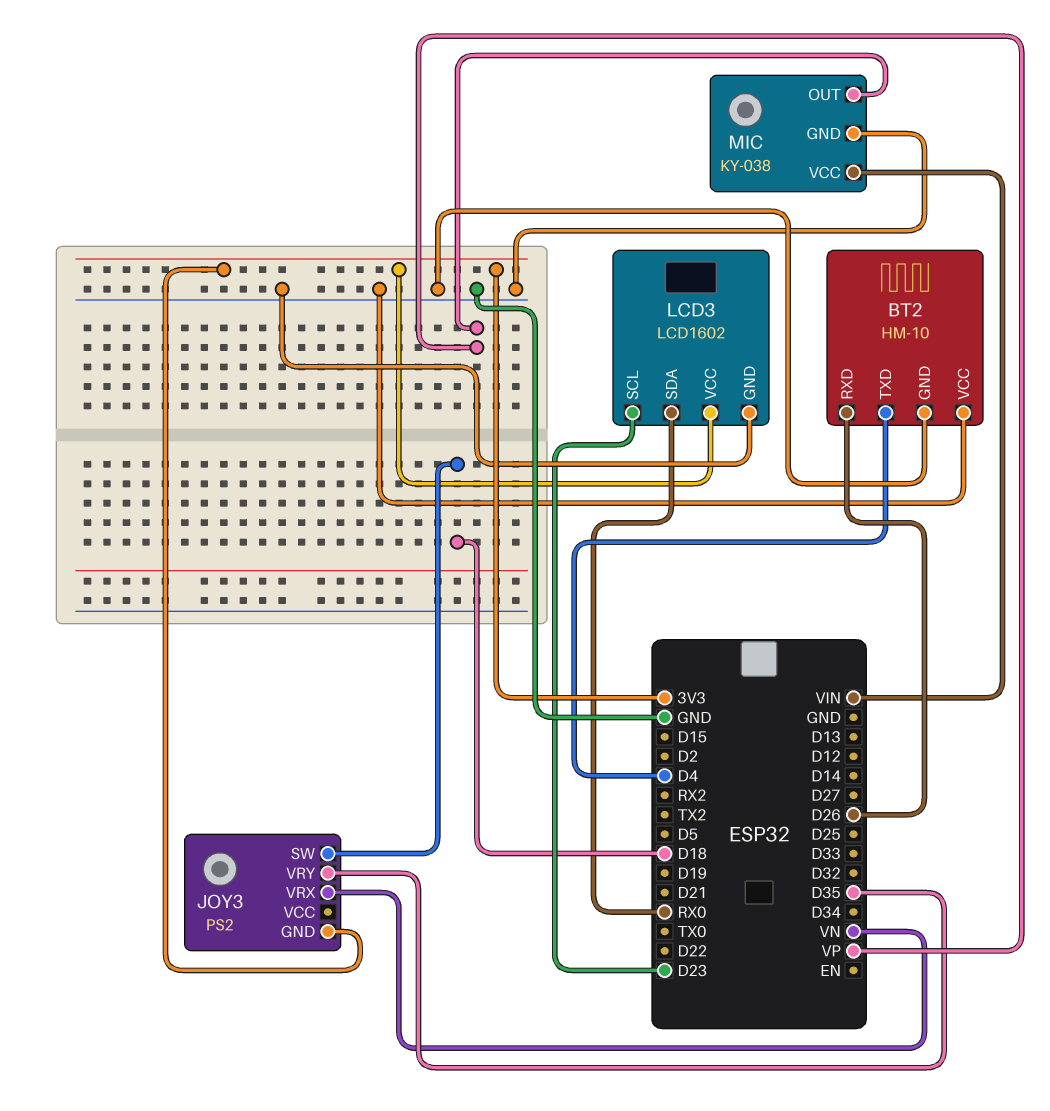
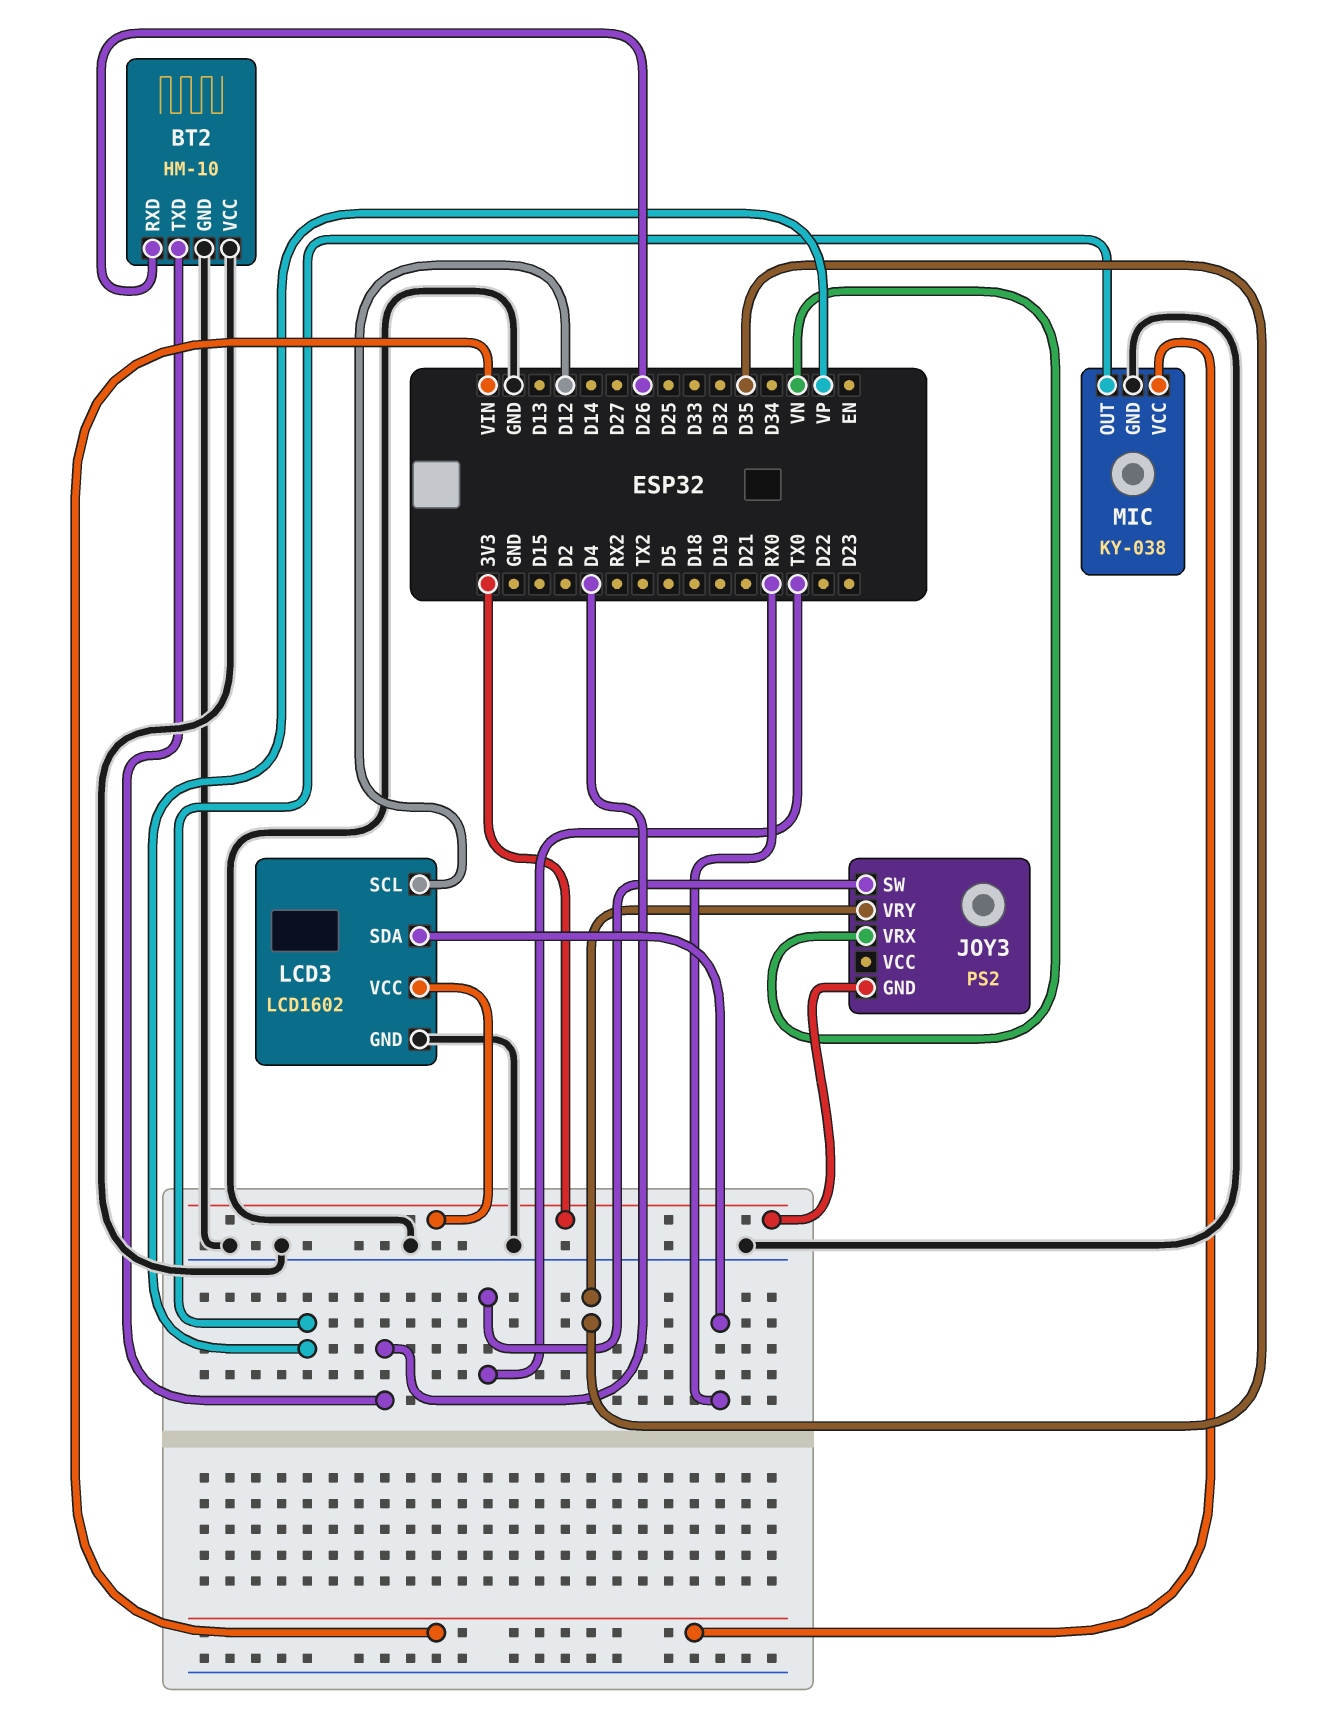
JOY3 pin SW: D18 -> TX0
LCD3 pin SCL: D23 -> D12

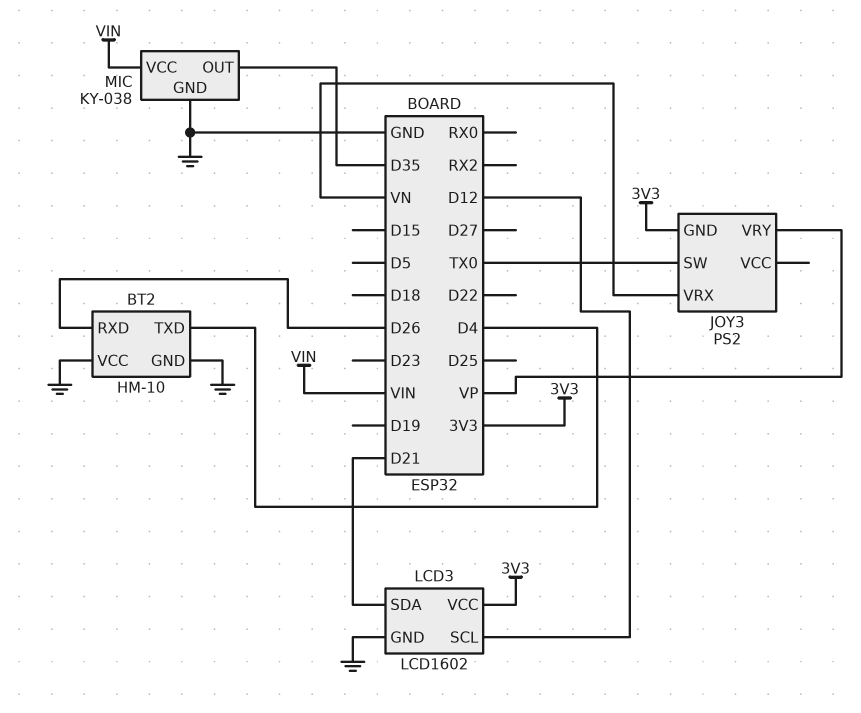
JOY3 pin VRY: D35 -> VP
LCD3 pin SDA: RX0 -> D21
MIC pin OUT: VP -> D35

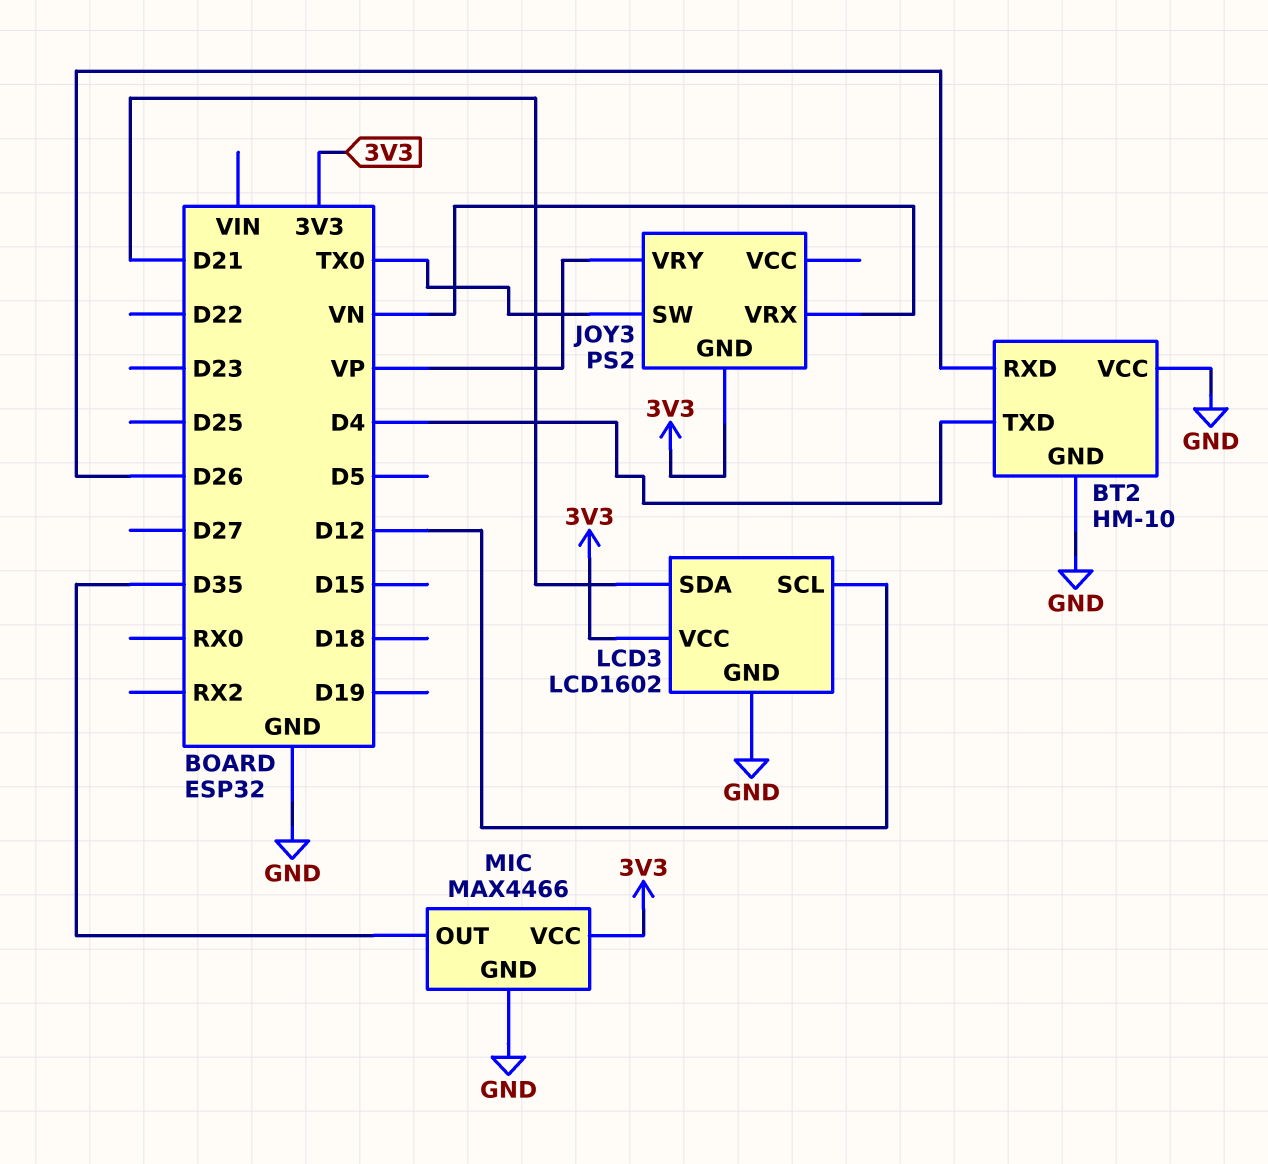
MIC: KY-038 -> MAX4466
MIC pin VCC: VIN -> 3V3

